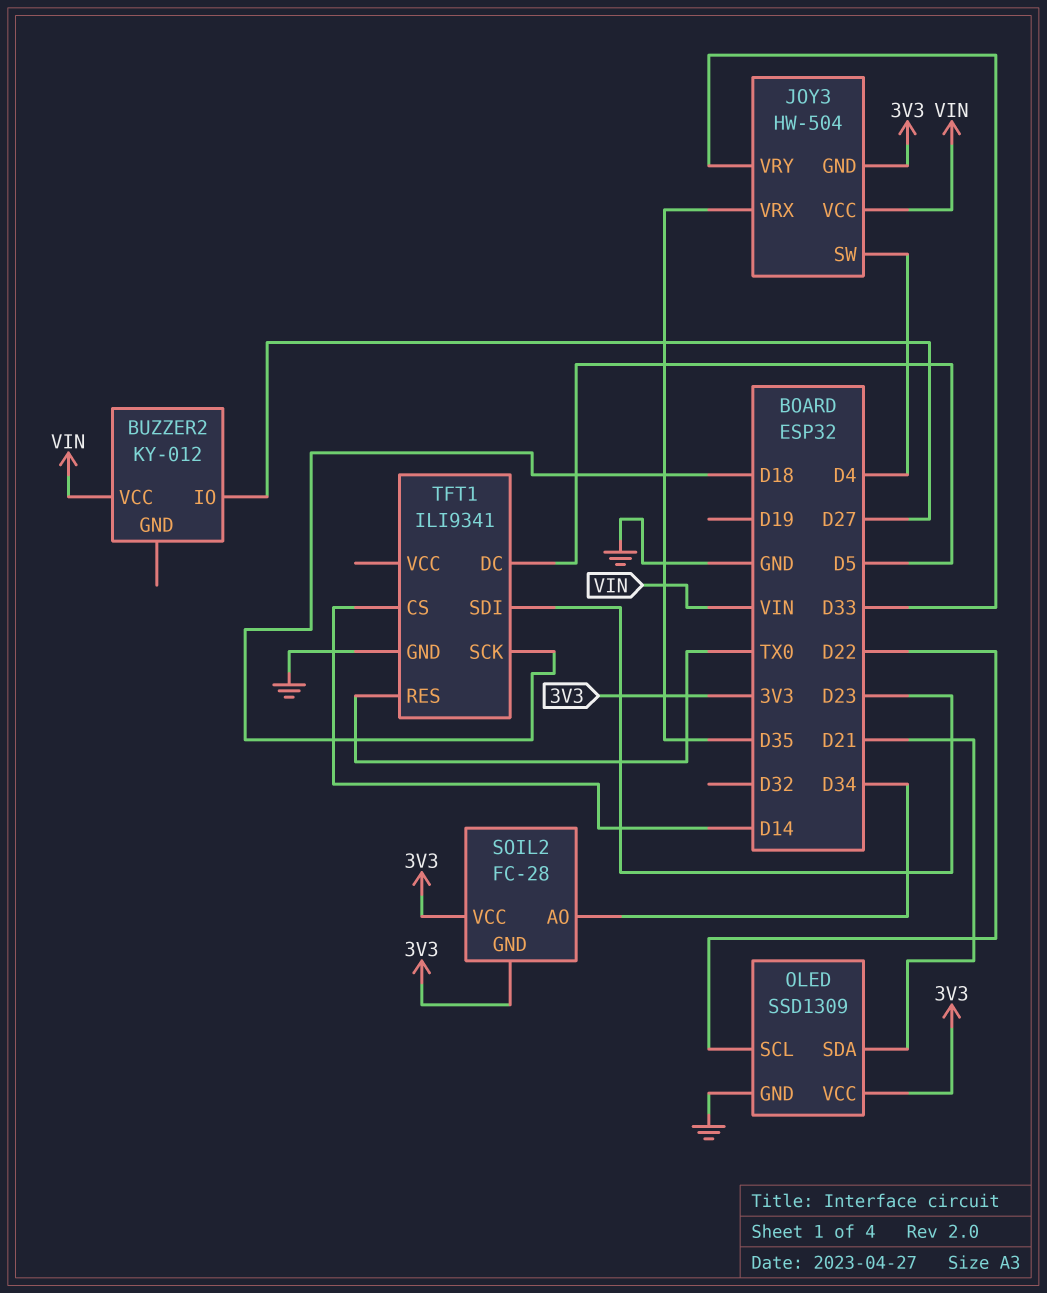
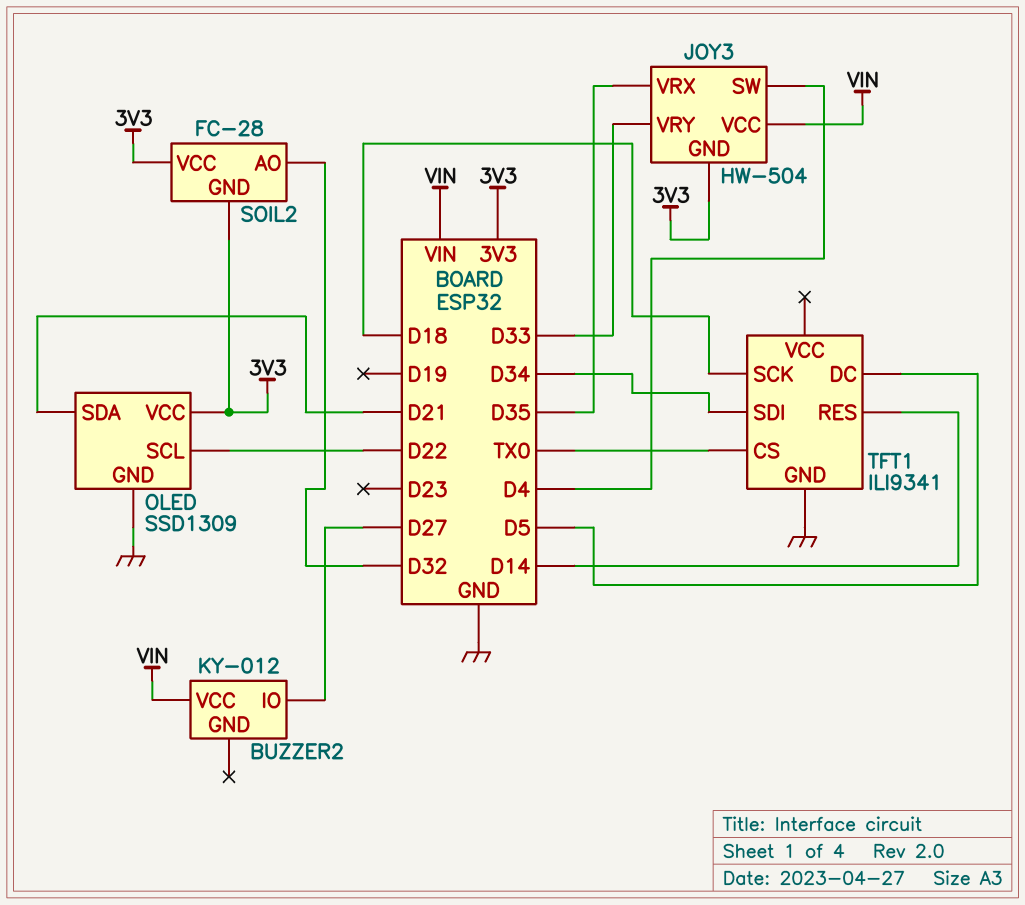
SOIL2 pin AO: D34 -> D32
TFT1 pin CS: D14 -> TX0
TFT1 pin RES: TX0 -> D14
TFT1 pin SDI: D23 -> D34

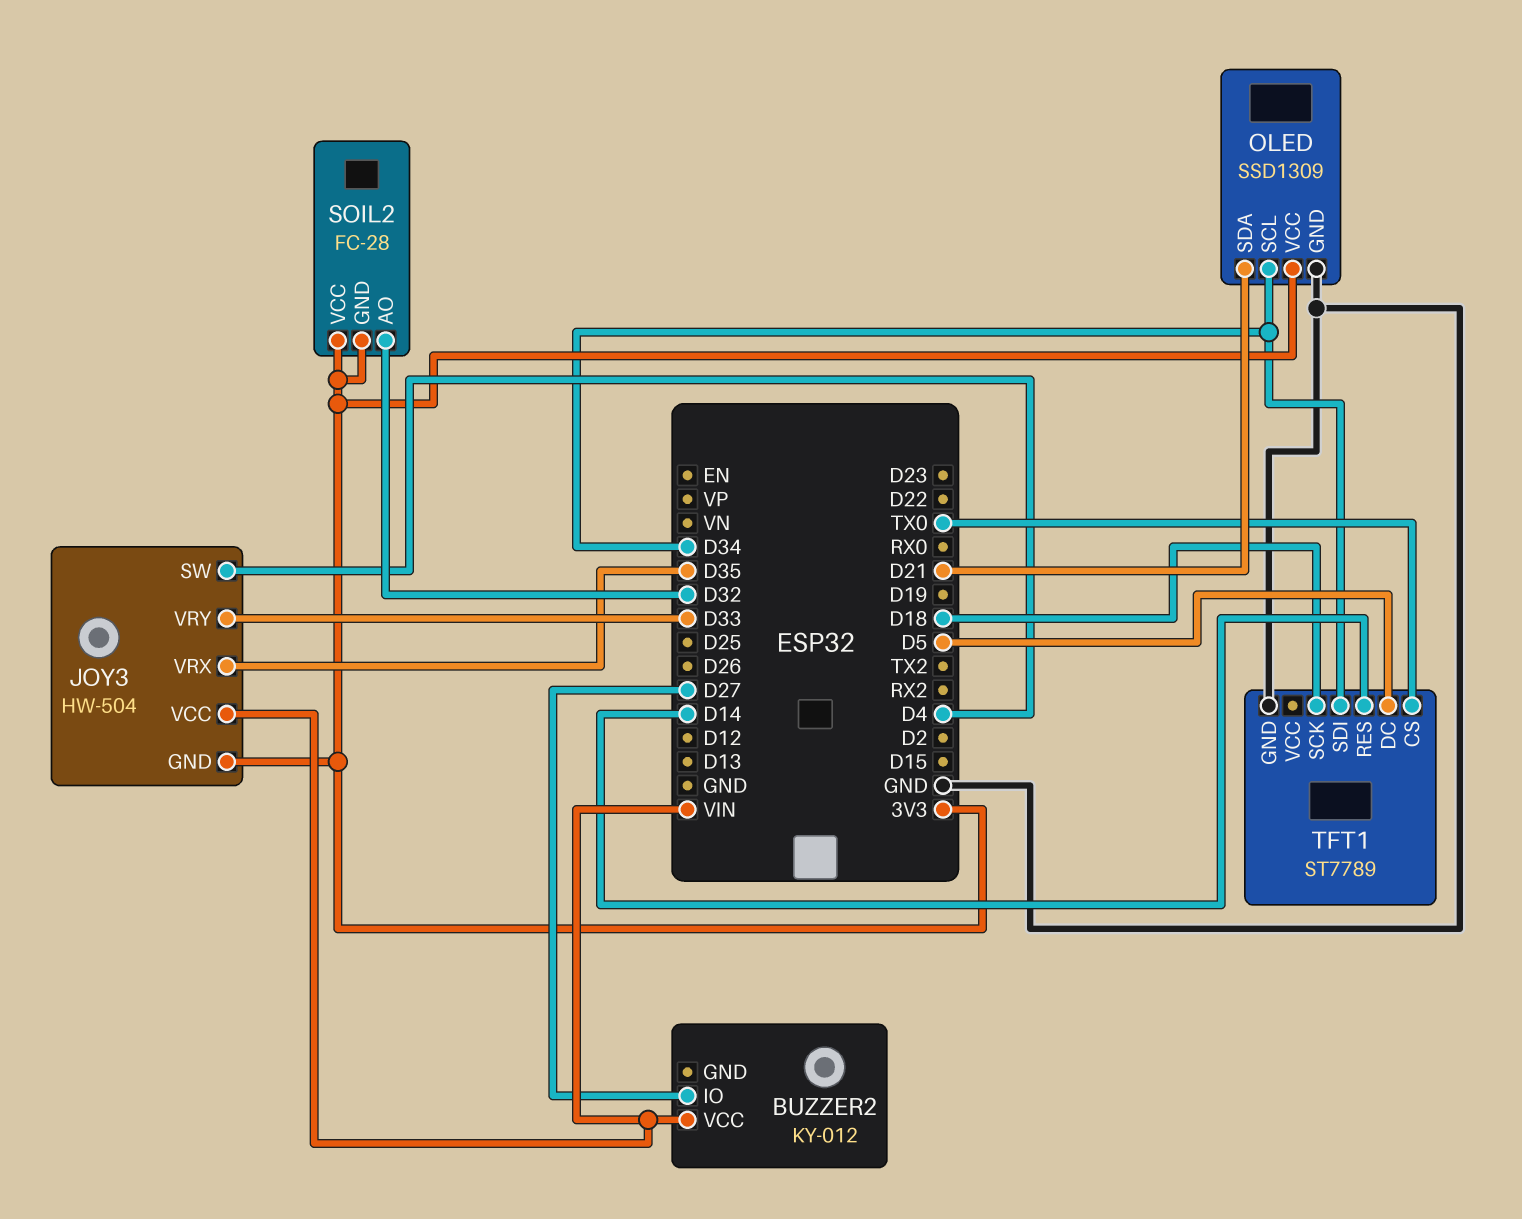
OLED pin SCL: D22 -> D34
TFT1: ILI9341 -> ST7789

